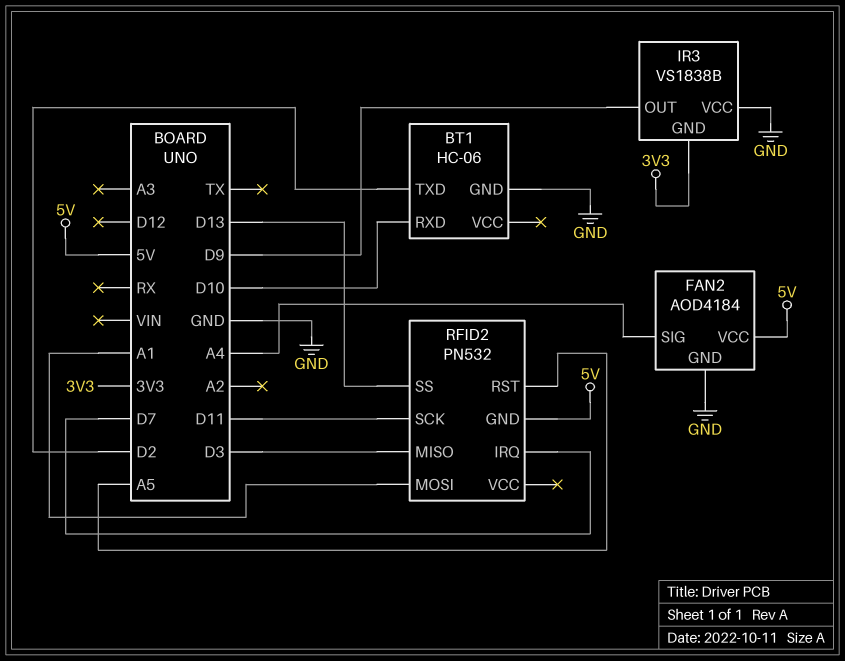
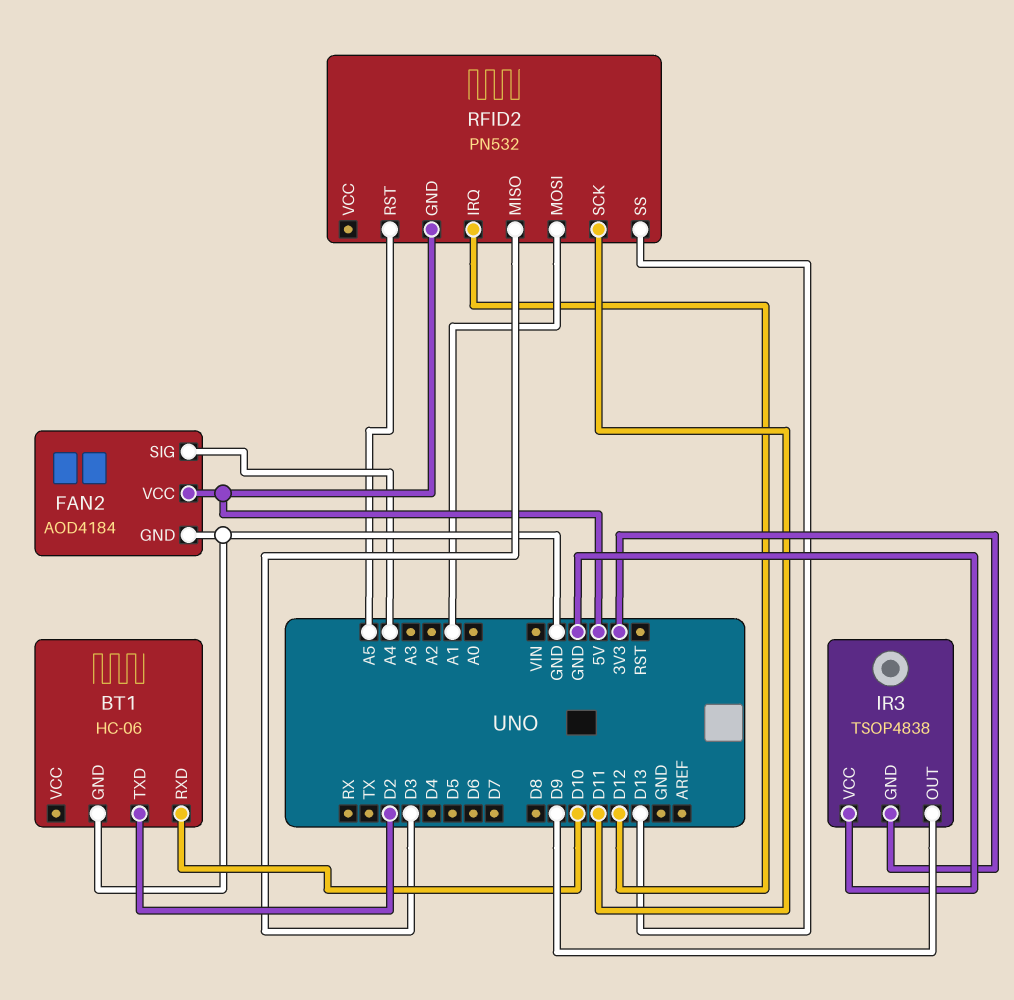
IR3: VS1838B -> TSOP4838
RFID2 pin IRQ: D7 -> D12

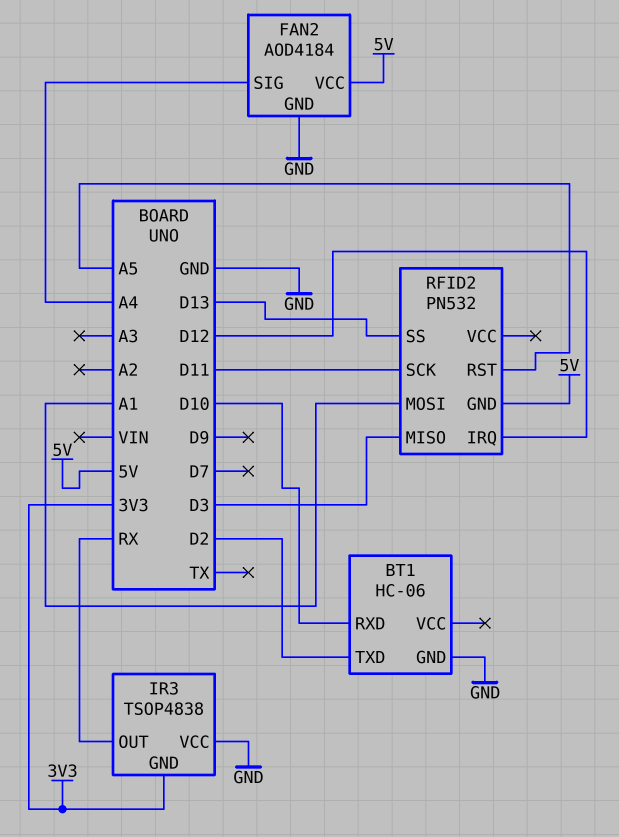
IR3 pin OUT: D9 -> RX

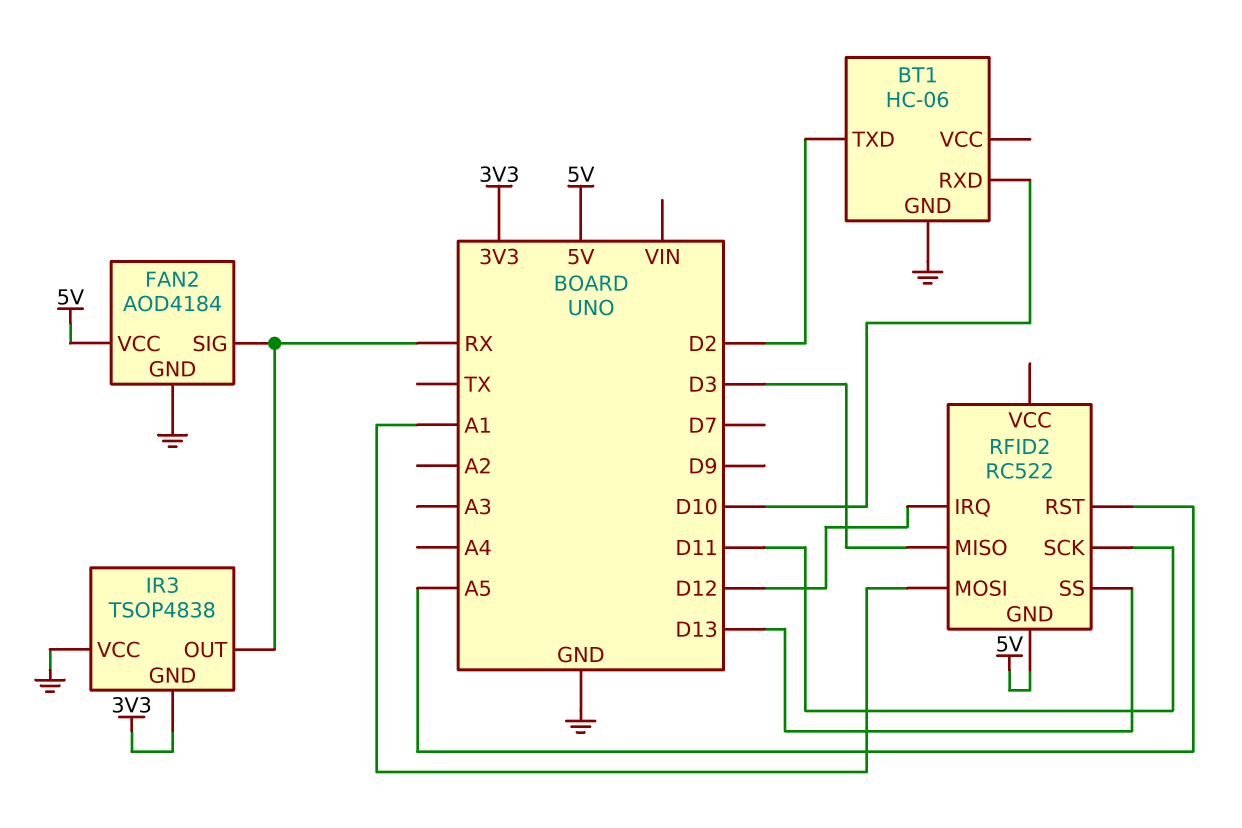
FAN2 pin SIG: A4 -> RX
RFID2: PN532 -> RC522

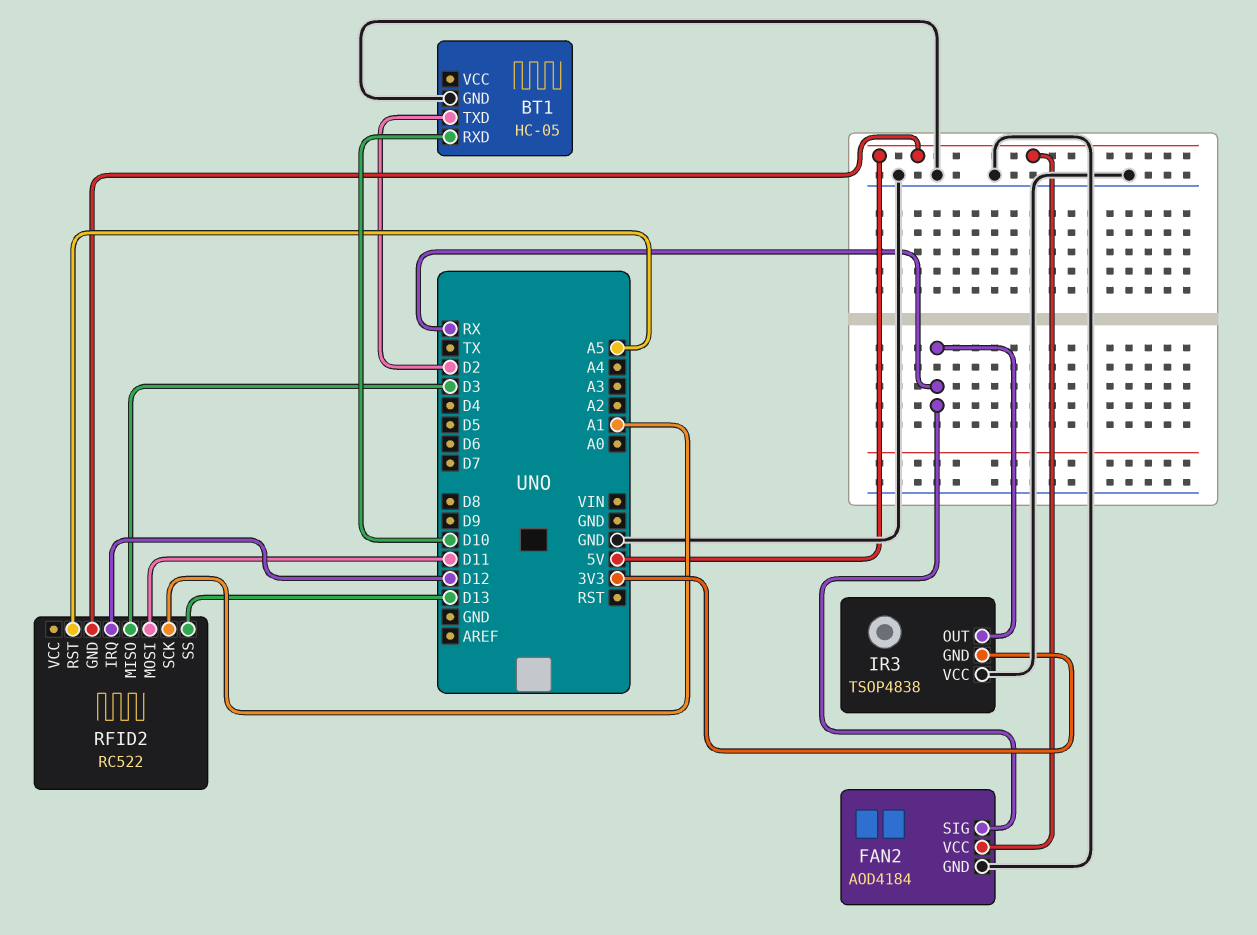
BT1: HC-06 -> HC-05
RFID2 pin MOSI: A1 -> D11
RFID2 pin SCK: D11 -> A1

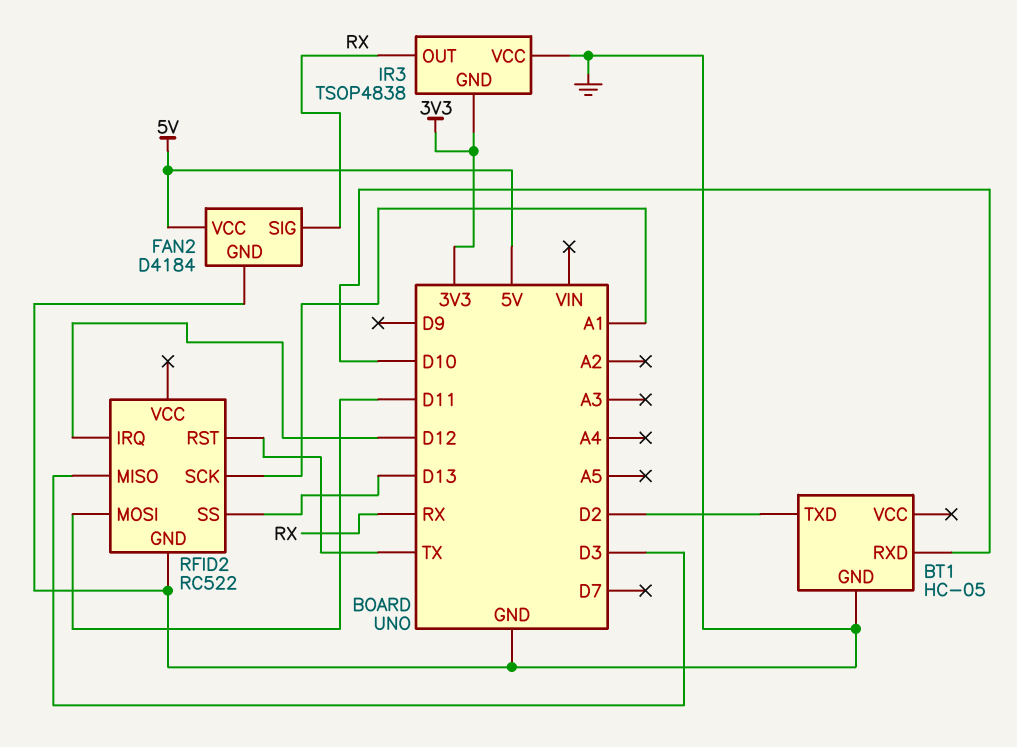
FAN2: AOD4184 -> D4184
RFID2 pin GND: 5V -> GND
RFID2 pin RST: A5 -> TX

